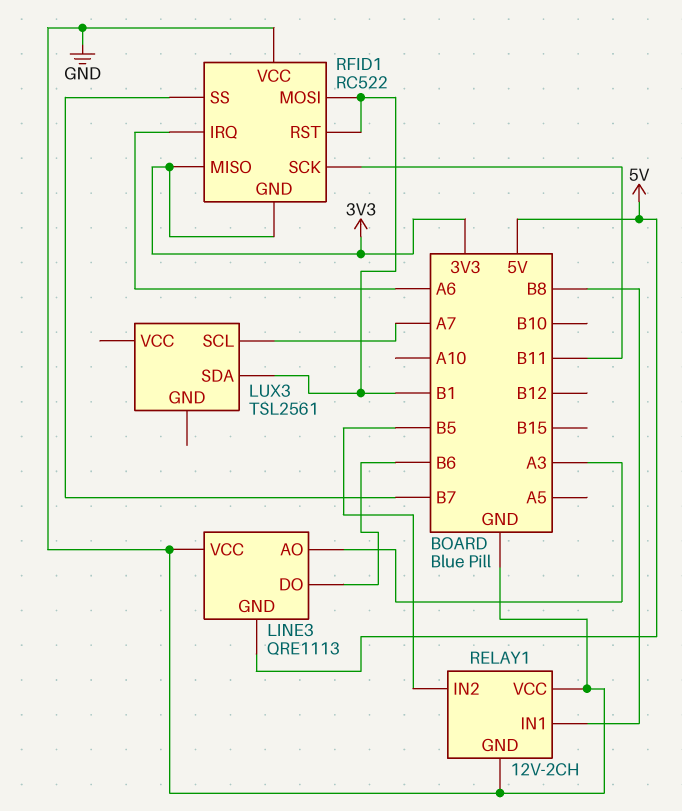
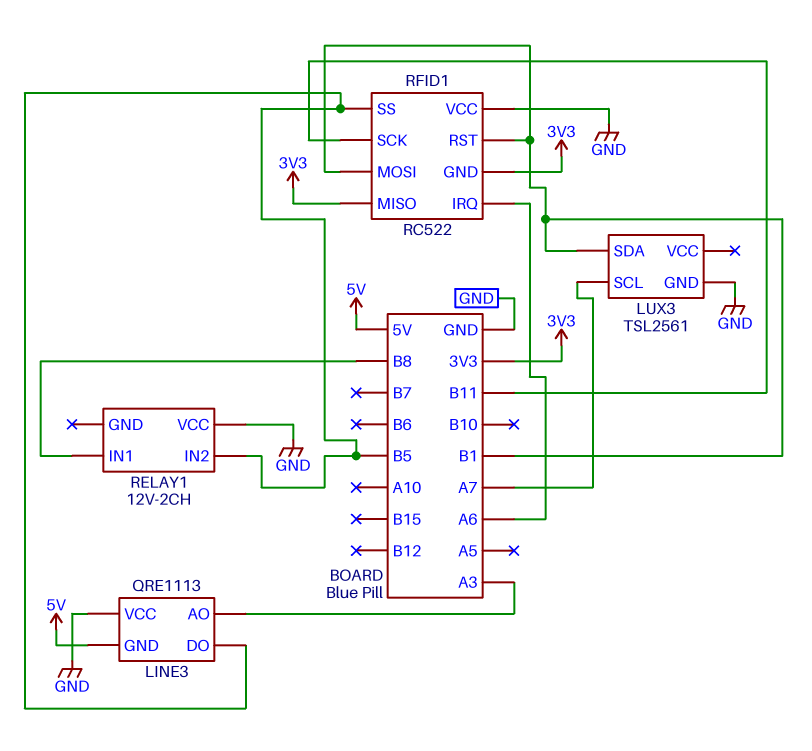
LINE3 pin DO: B6 -> B5
LUX3 pin GND: none -> GND
RELAY1 pin GND: GND -> none
RFID1 pin SS: B7 -> B5

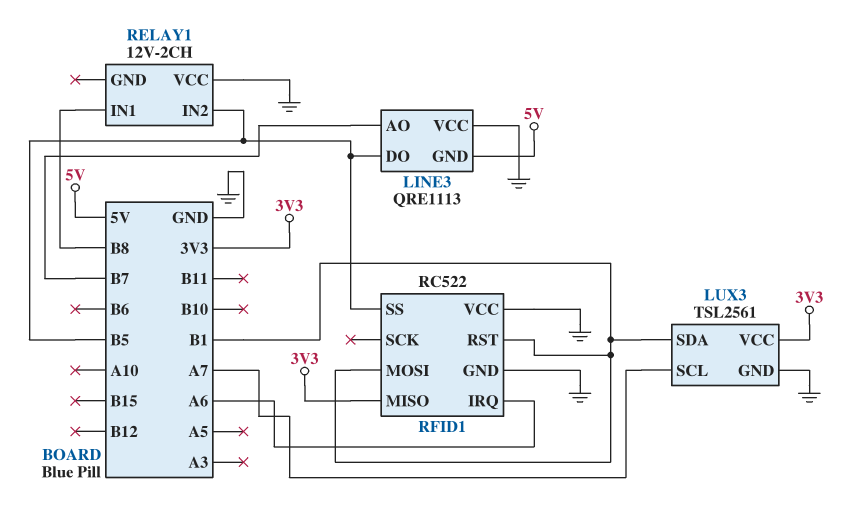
LINE3 pin AO: A3 -> B7
LUX3 pin VCC: none -> 3V3
RFID1 pin GND: 3V3 -> GND
RFID1 pin SCK: B11 -> none

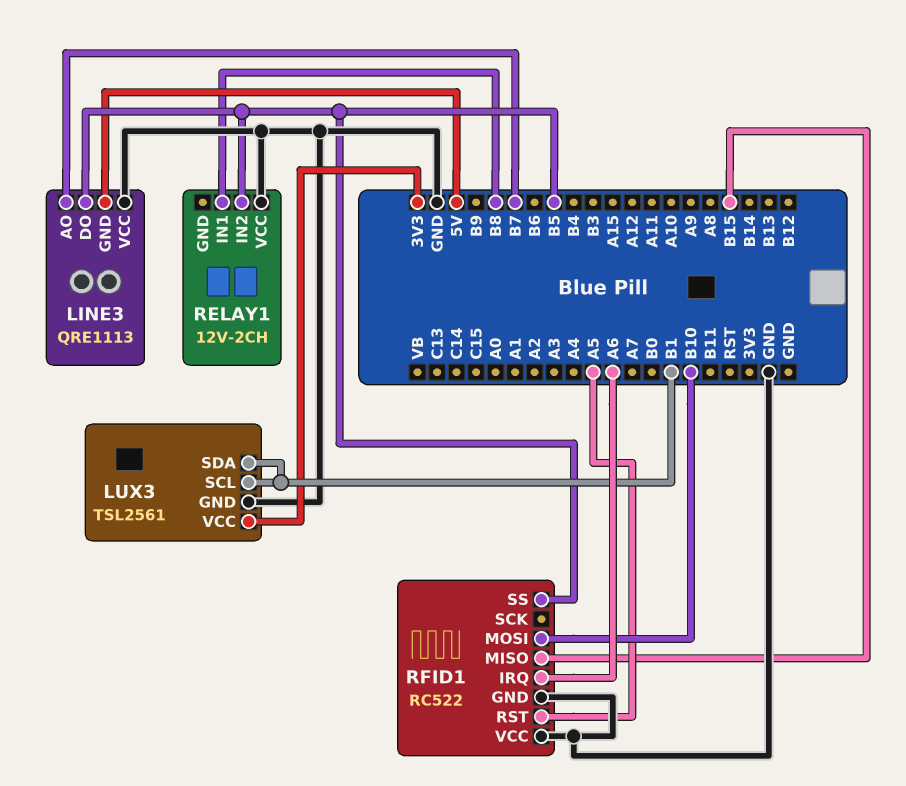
LUX3 pin SCL: A7 -> B1
RFID1 pin MISO: 3V3 -> B15
RFID1 pin MOSI: B1 -> B10
RFID1 pin RST: B1 -> A5

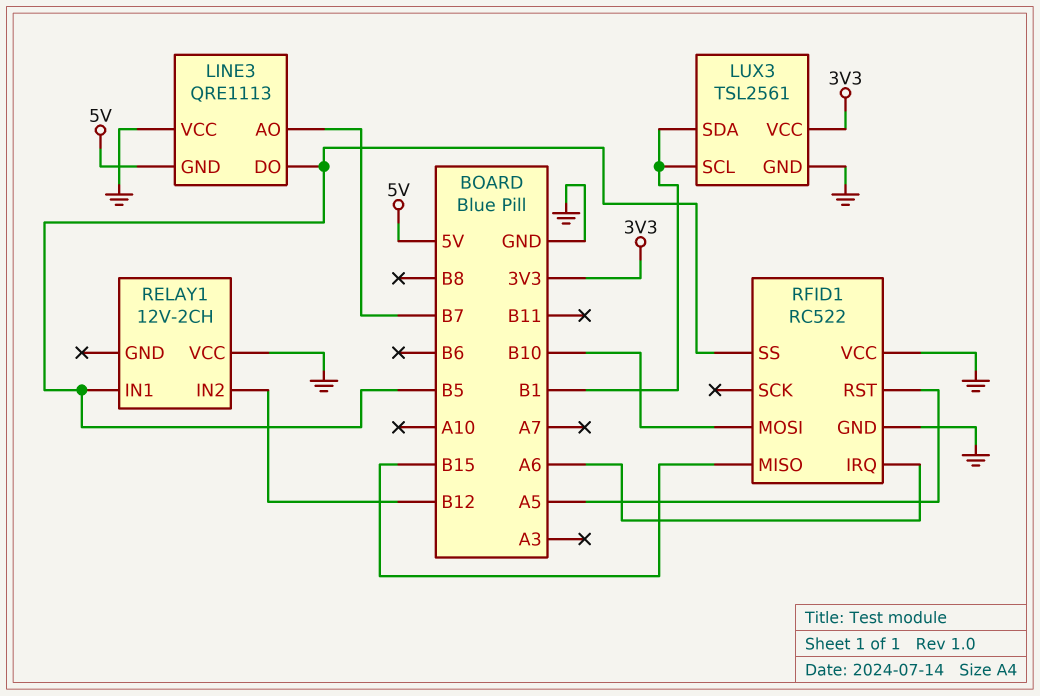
RELAY1 pin IN1: B8 -> B5
RELAY1 pin IN2: B5 -> B12

